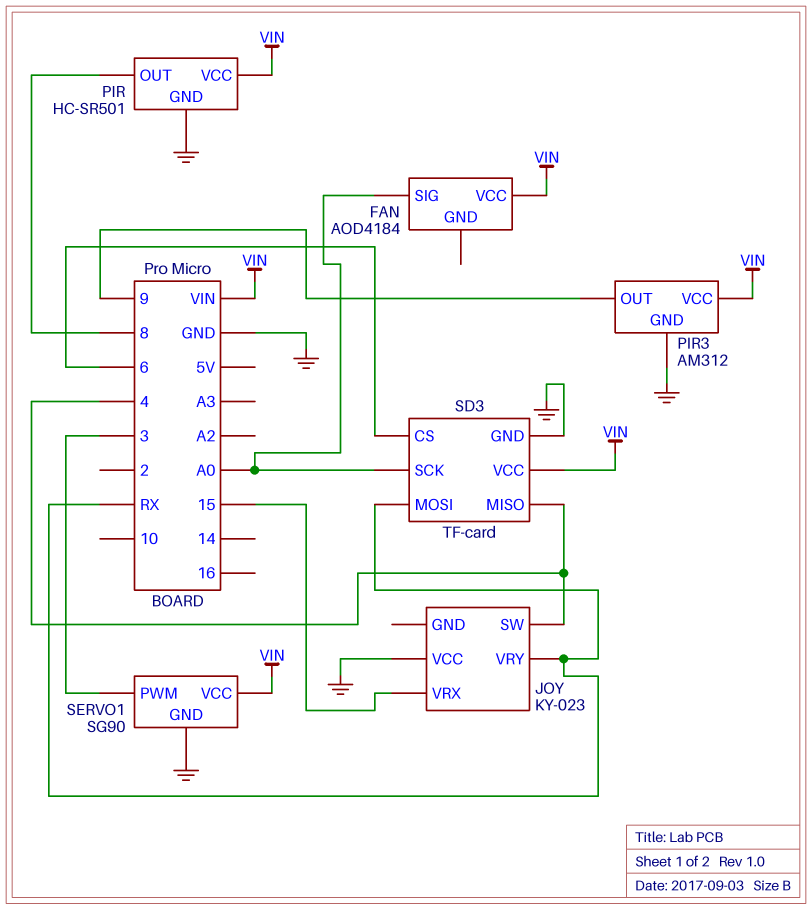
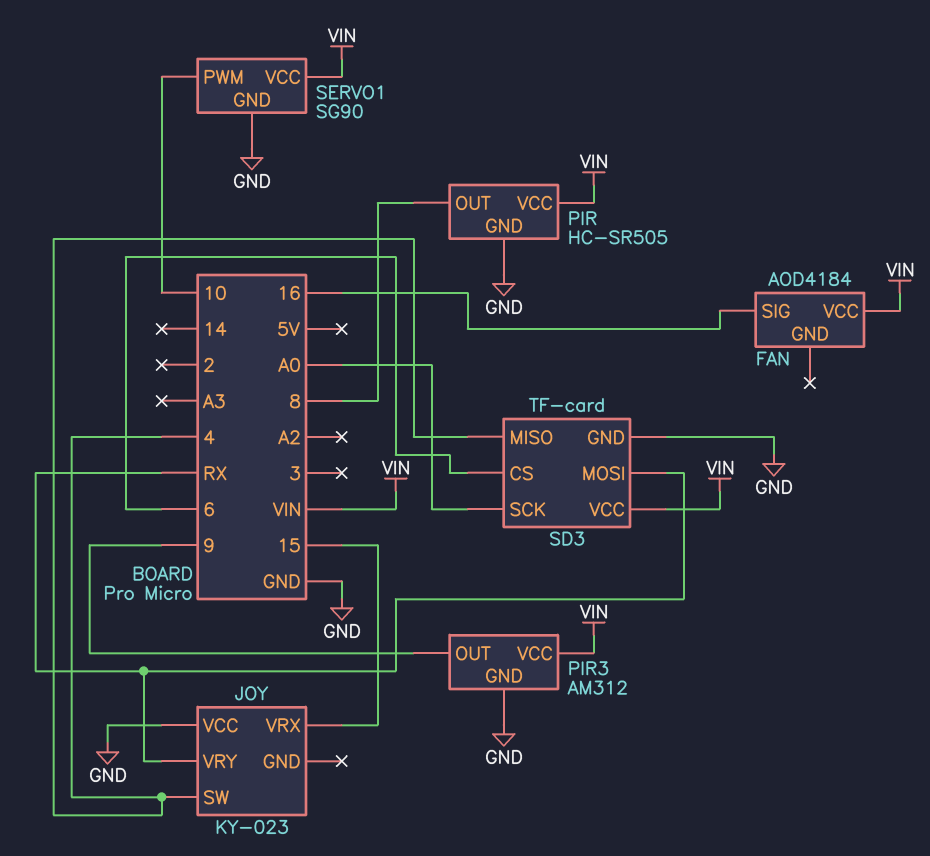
FAN pin SIG: A0 -> 16
PIR: HC-SR501 -> HC-SR505
SERVO1 pin PWM: 3 -> 10

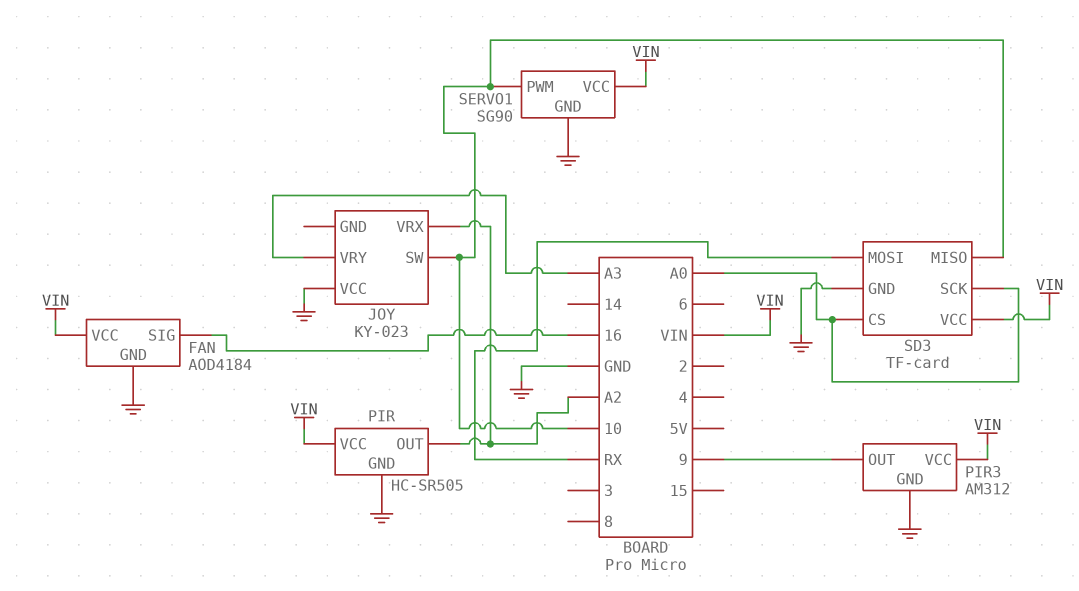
FAN pin GND: none -> GND
JOY pin SW: 4 -> 10
JOY pin VRX: 15 -> A2
JOY pin VRY: RX -> A3
PIR pin OUT: 8 -> A2
SD3 pin CS: 6 -> A0
SD3 pin MISO: 4 -> 10

